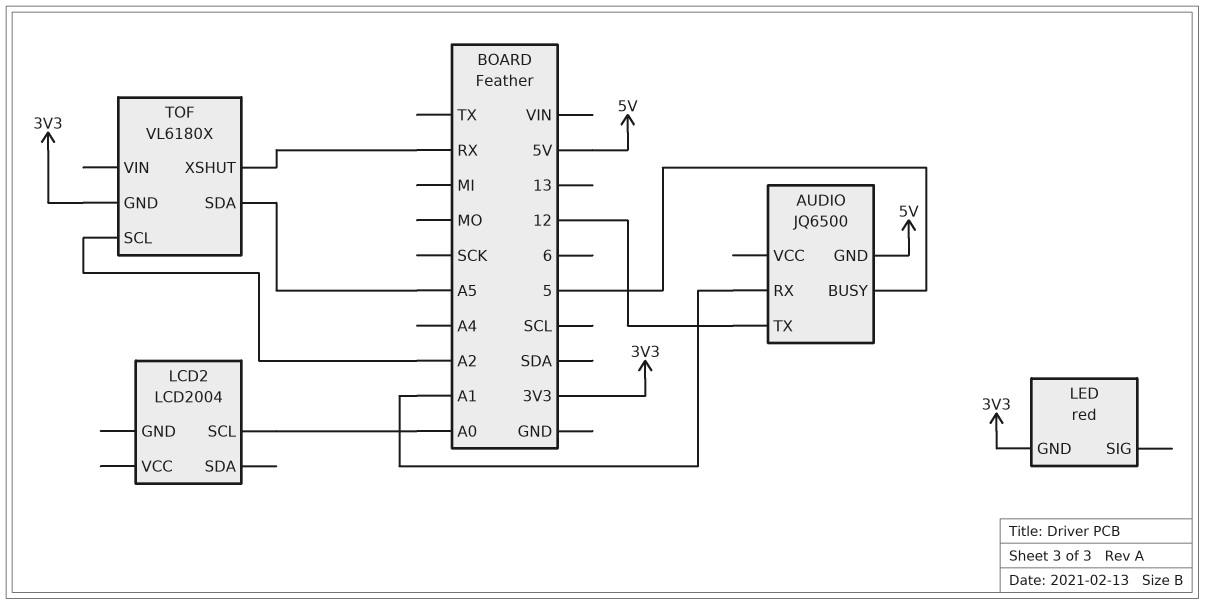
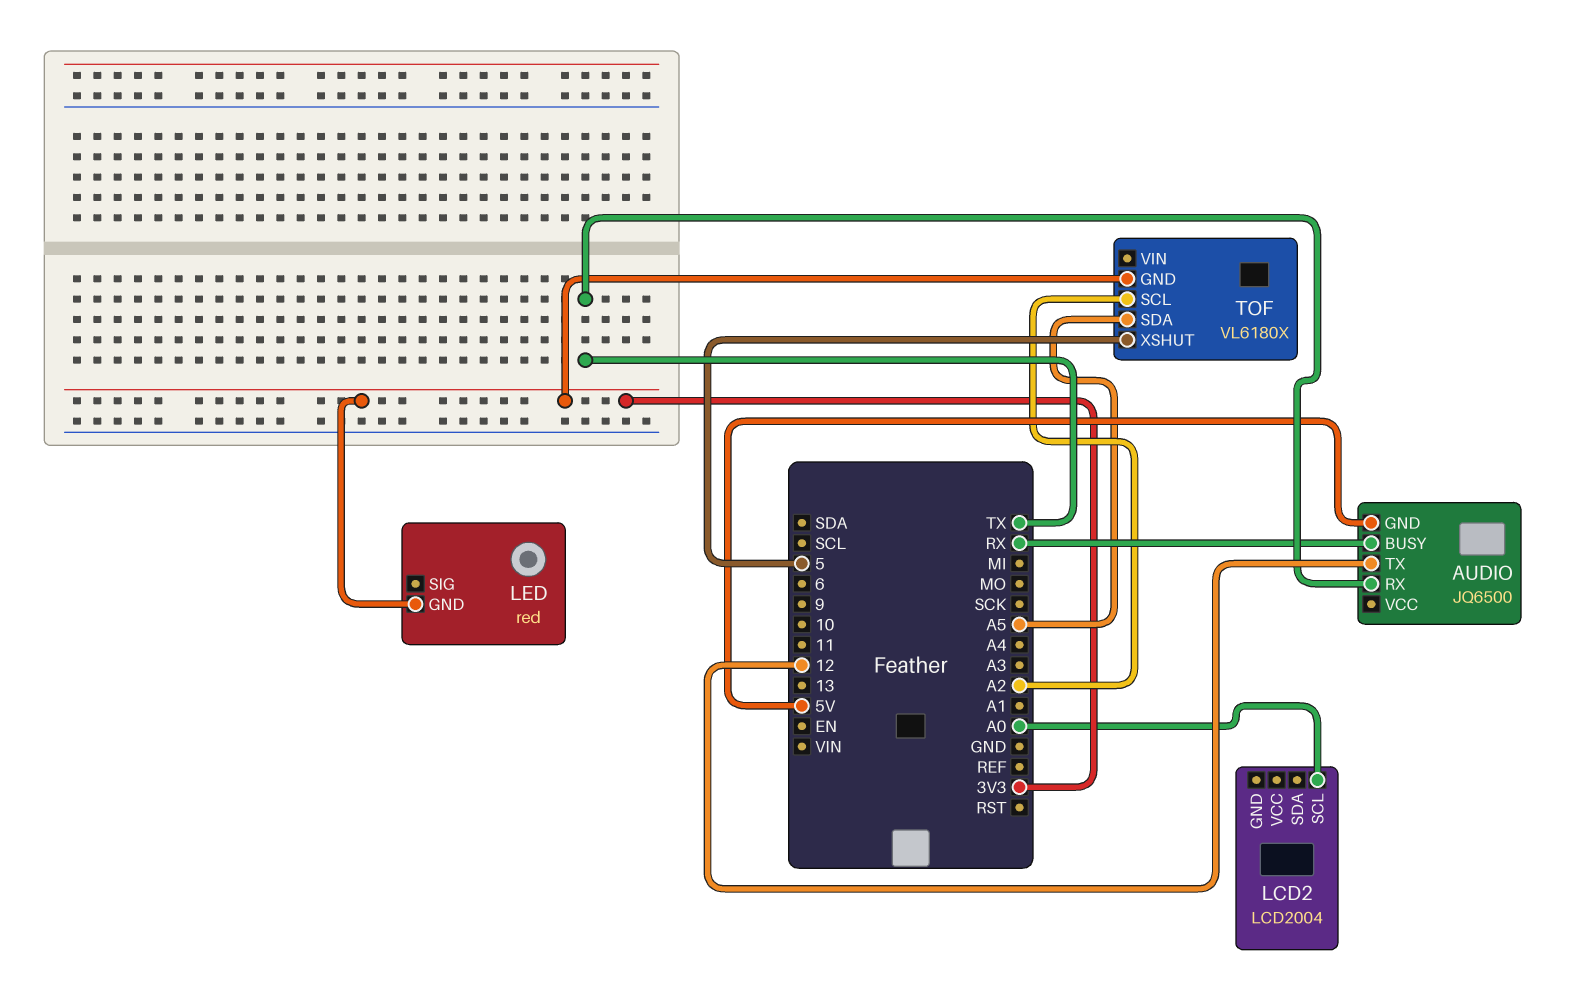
AUDIO pin BUSY: 5 -> RX
AUDIO pin RX: A1 -> TX
TOF pin XSHUT: RX -> 5

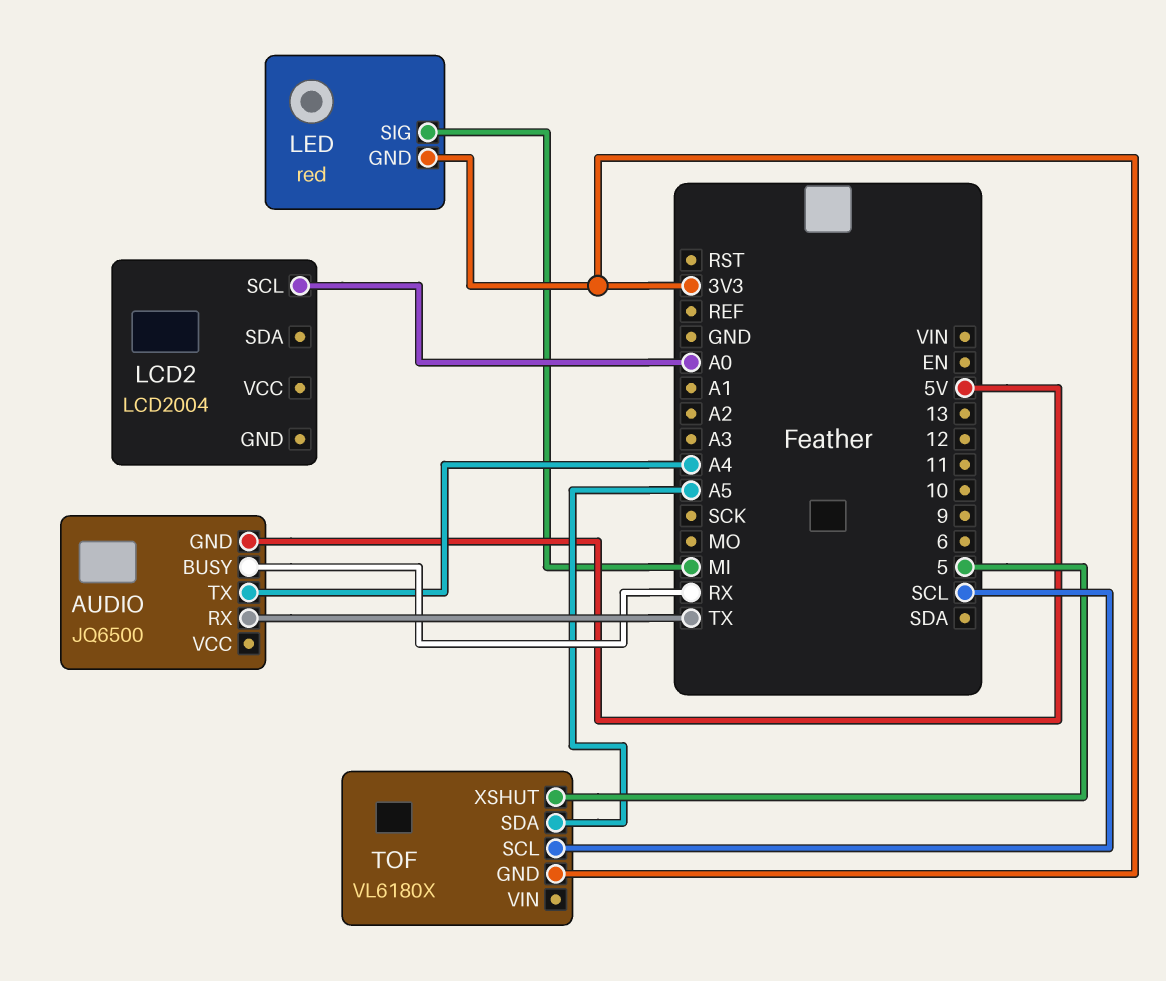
AUDIO pin TX: 12 -> A4
LED pin SIG: none -> MI
TOF pin SCL: A2 -> SCL

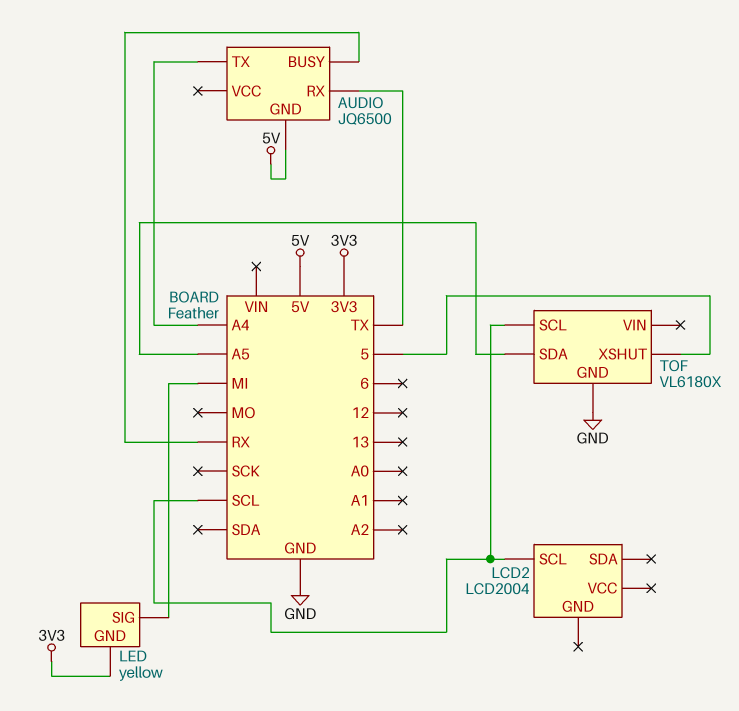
LCD2 pin SCL: A0 -> SCL
LED: red -> yellow
TOF pin GND: 3V3 -> GND

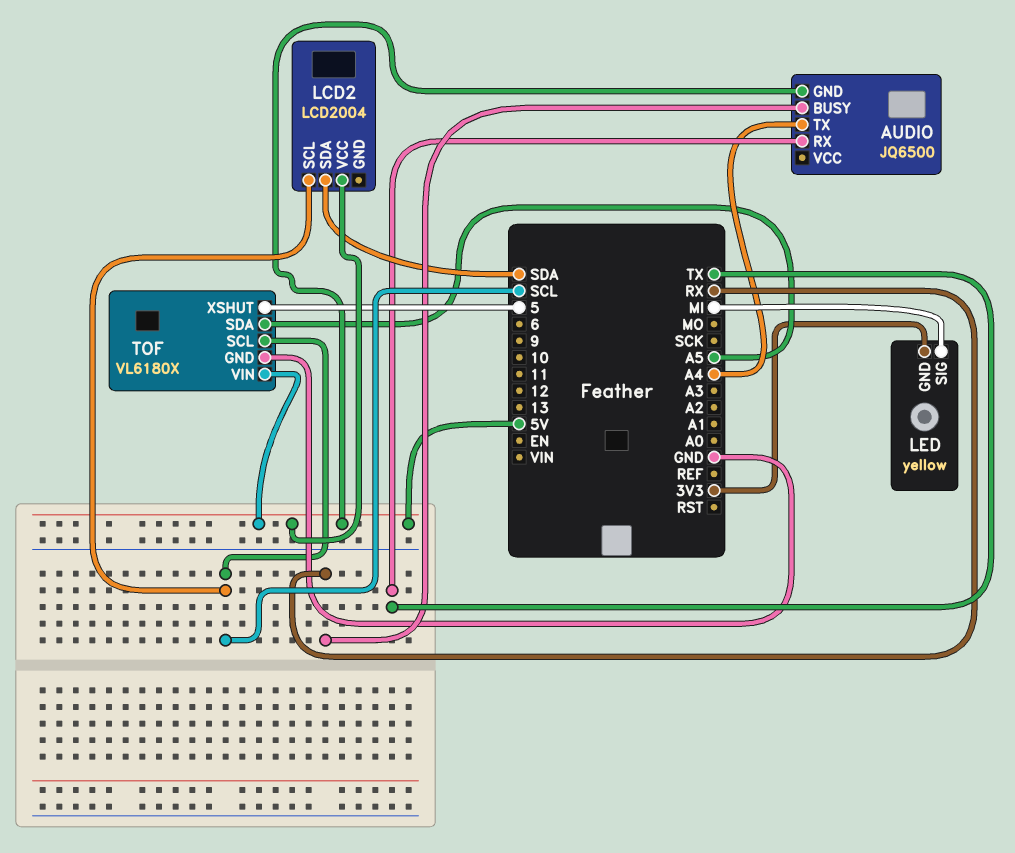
LCD2 pin SDA: none -> SDA
LCD2 pin VCC: none -> 5V
TOF pin VIN: none -> 5V

